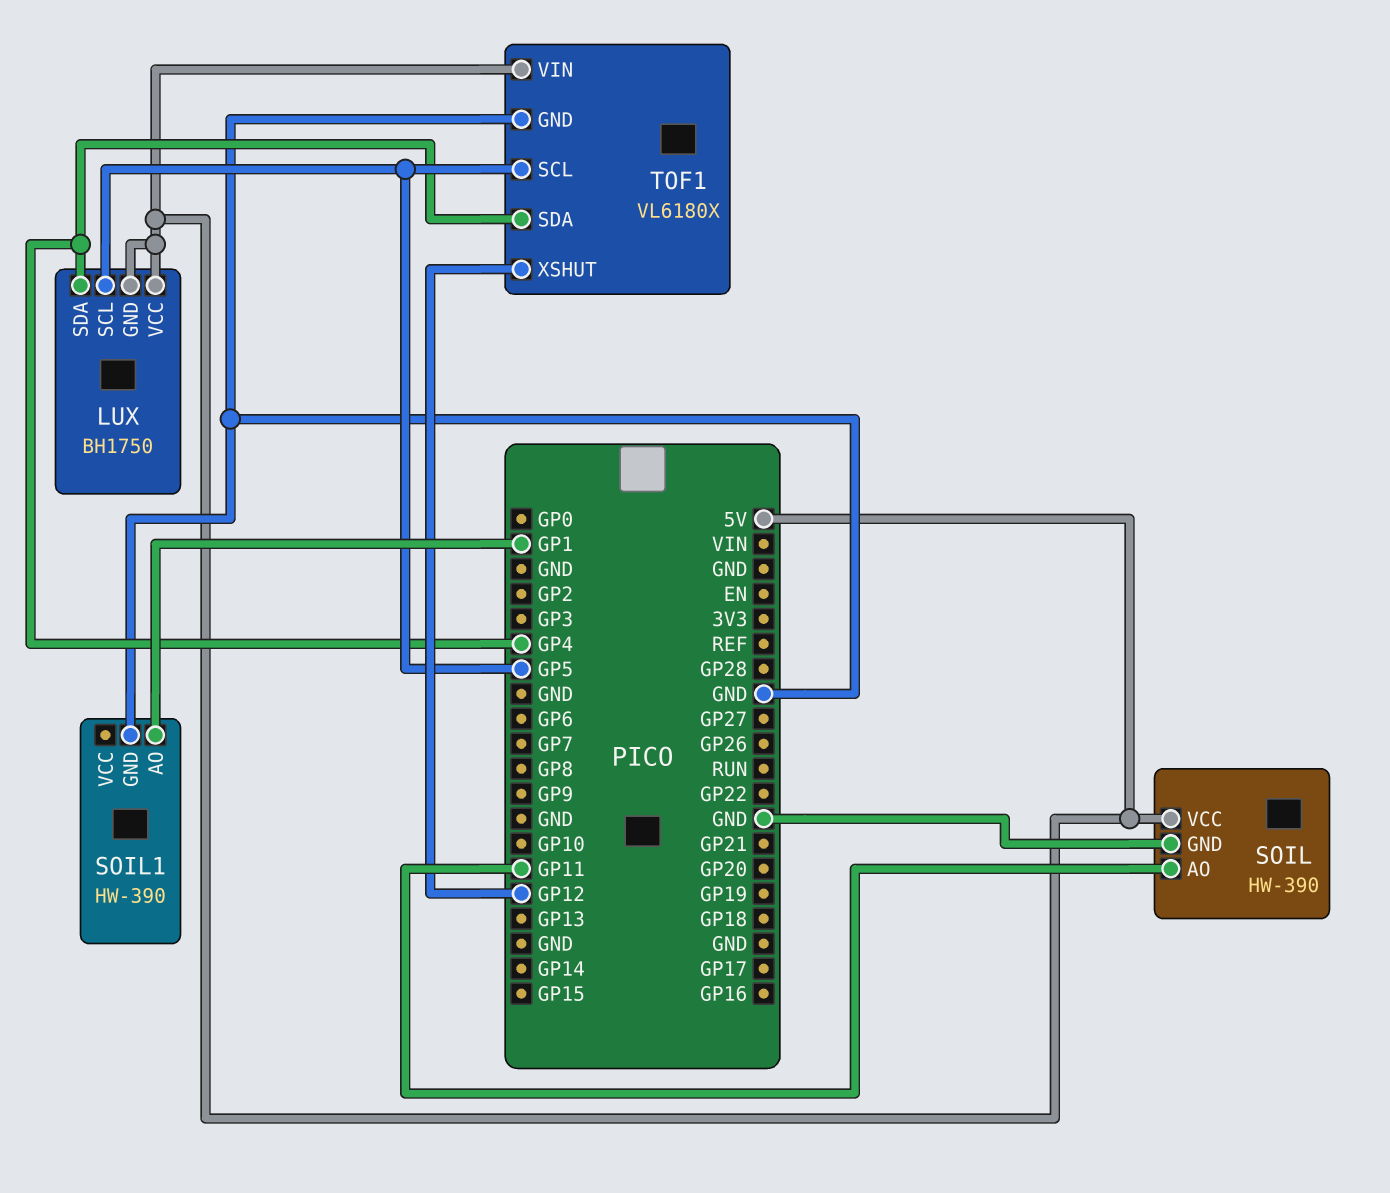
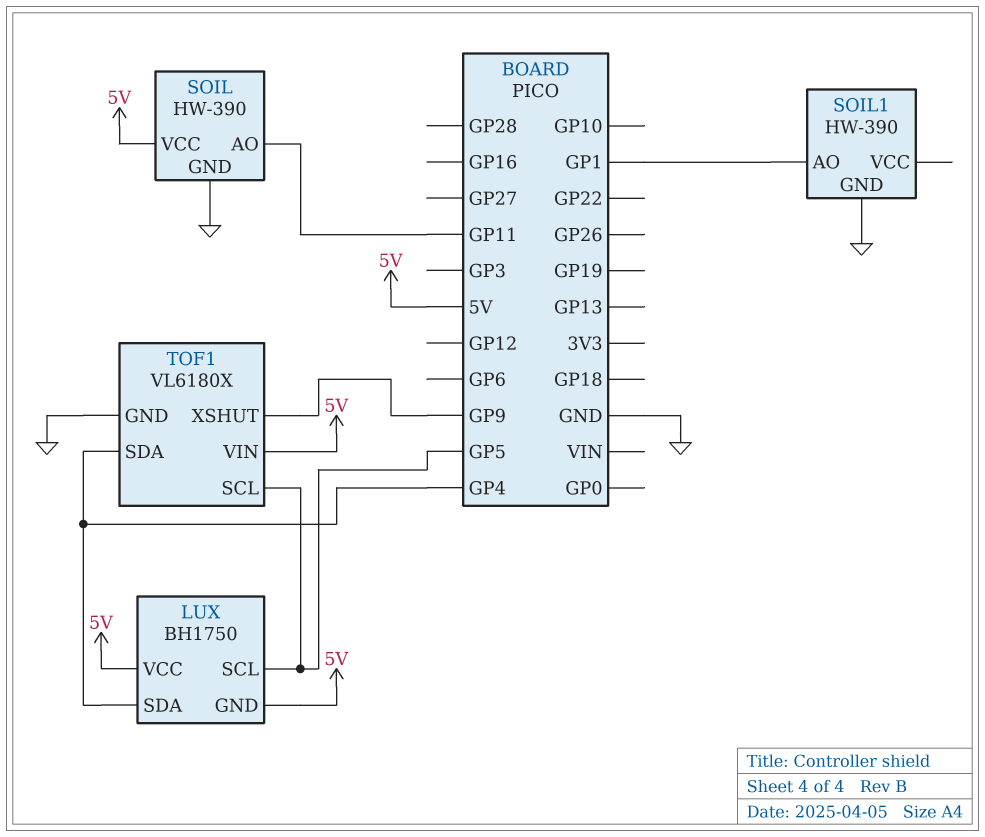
TOF1 pin XSHUT: GP12 -> GP9

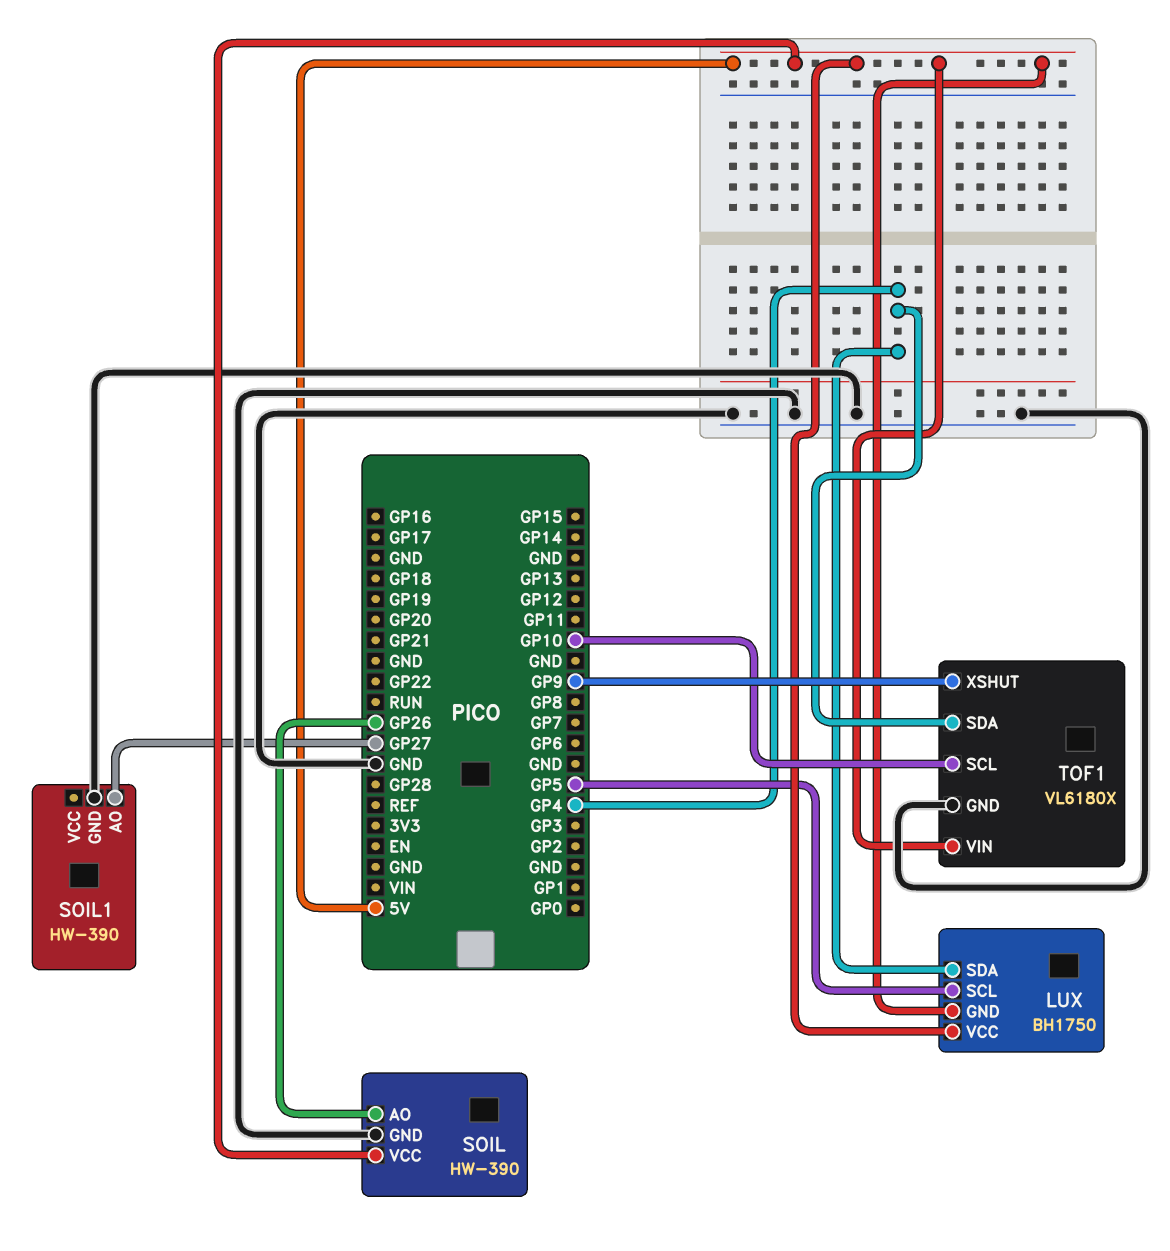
SOIL pin AO: GP11 -> GP26
SOIL1 pin AO: GP1 -> GP27
TOF1 pin SCL: GP5 -> GP10

